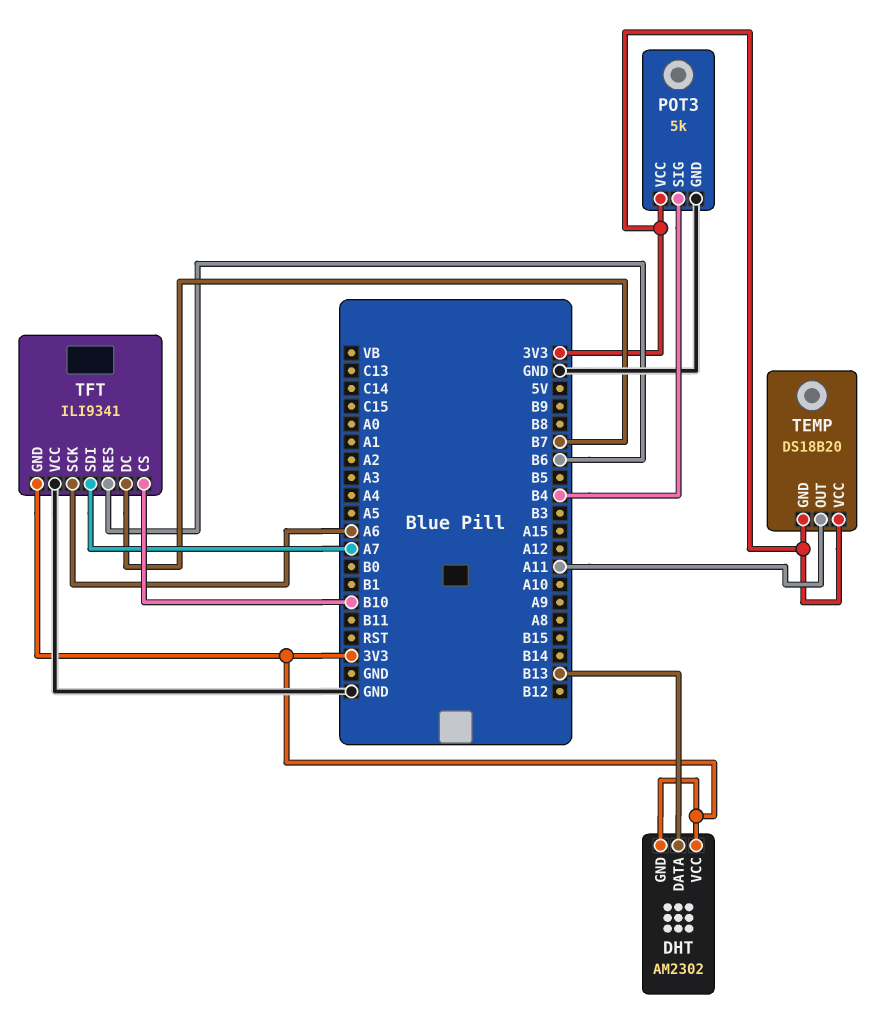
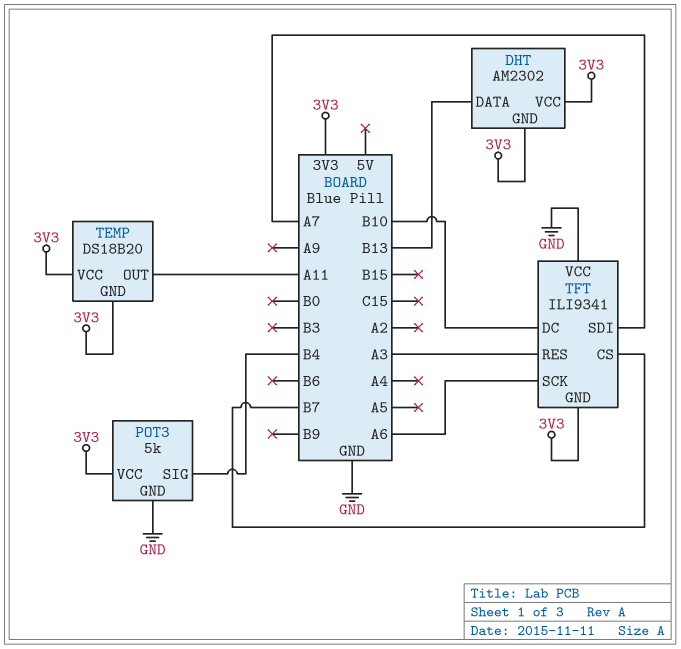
TFT pin CS: B10 -> B7
TFT pin DC: B7 -> B10
TFT pin RES: B6 -> A3

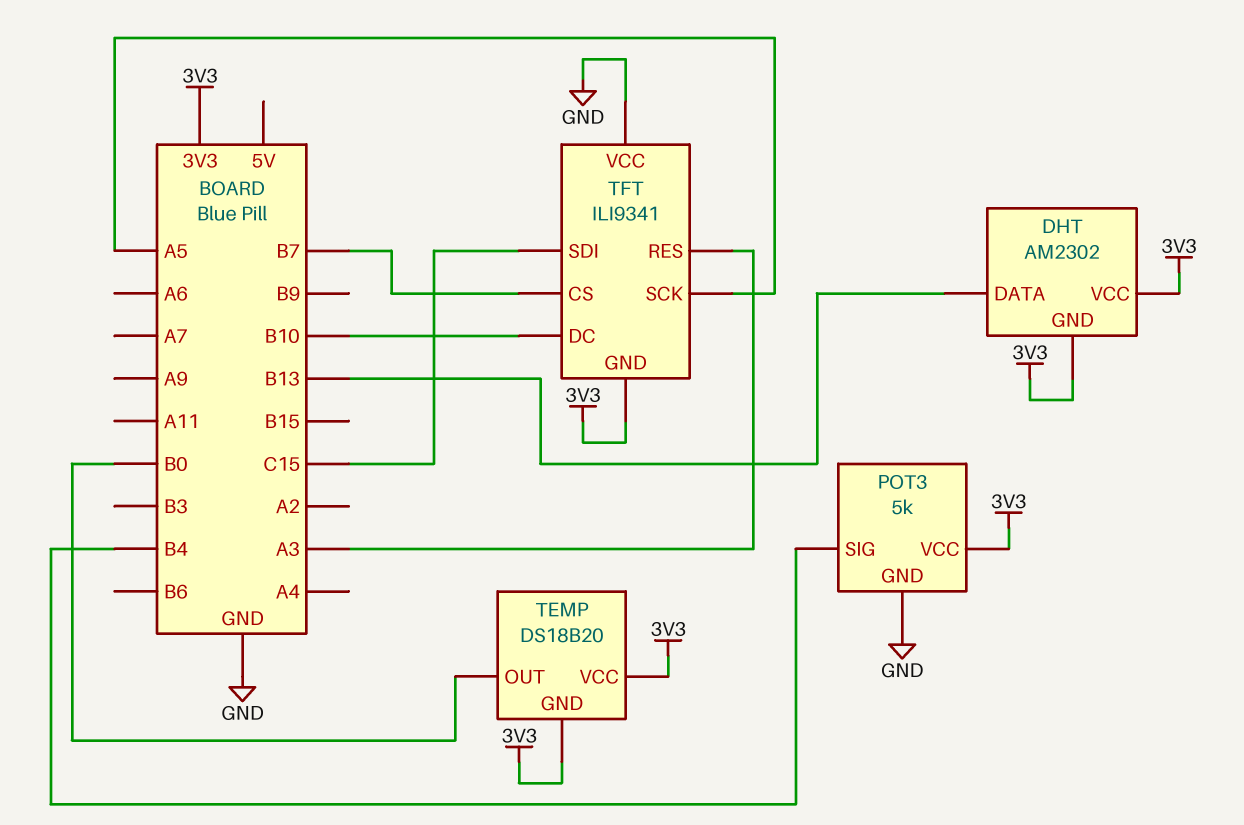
TEMP pin OUT: A11 -> B0
TFT pin SCK: A6 -> A5
TFT pin SDI: A7 -> C15

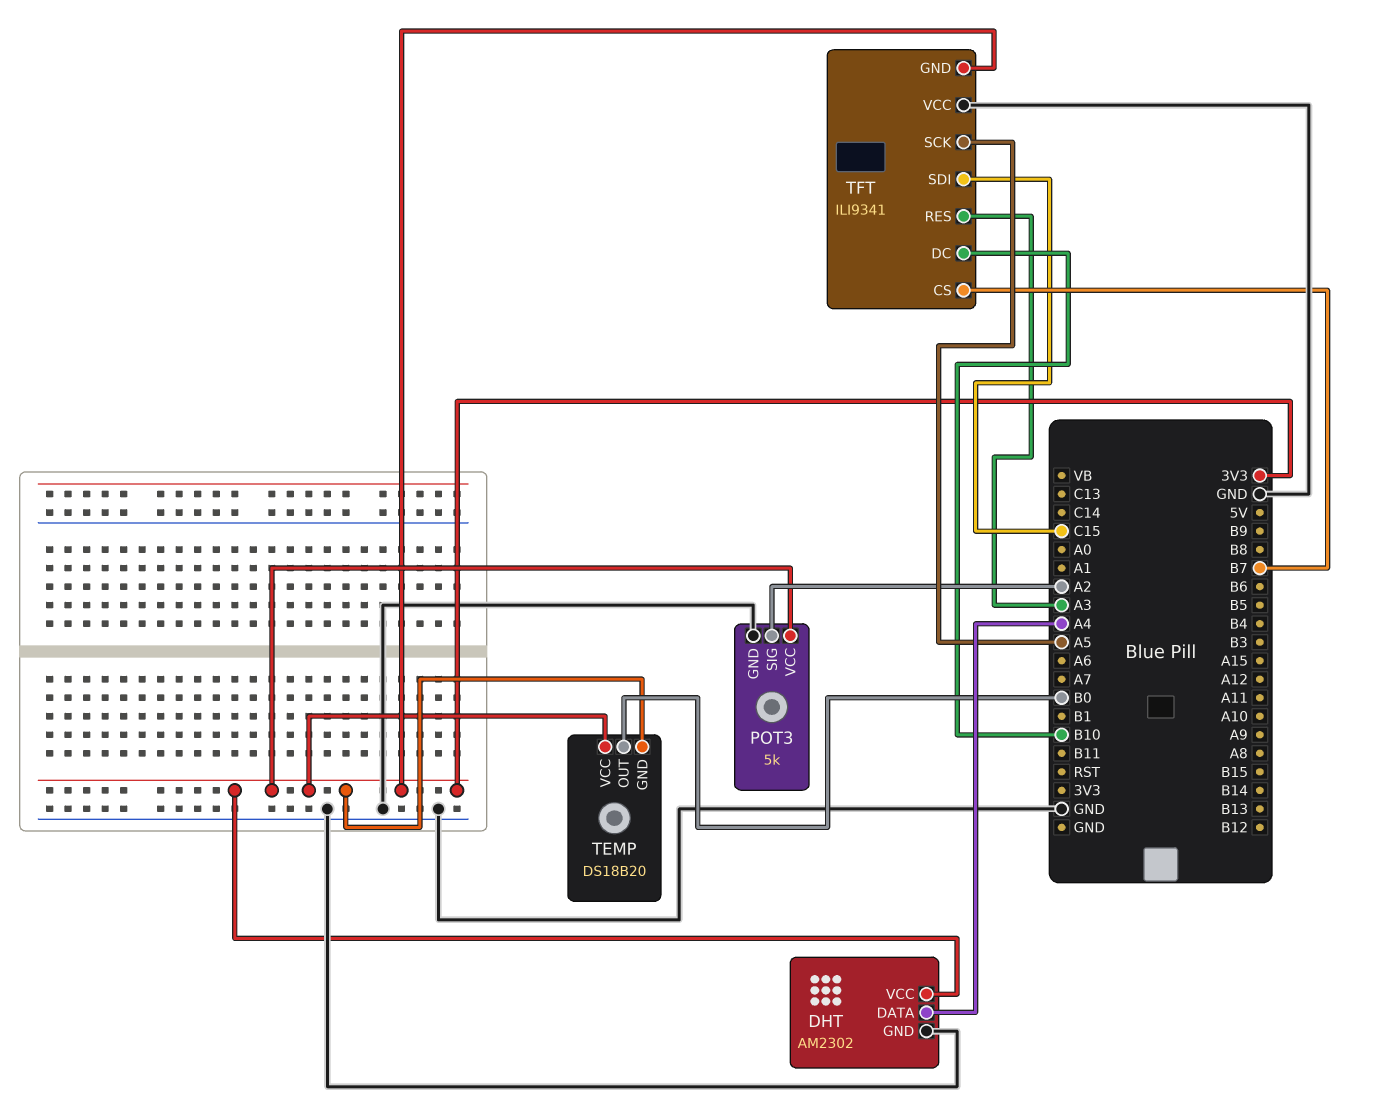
DHT pin DATA: B13 -> A4
DHT pin GND: 3V3 -> GND
POT3 pin SIG: B4 -> A2

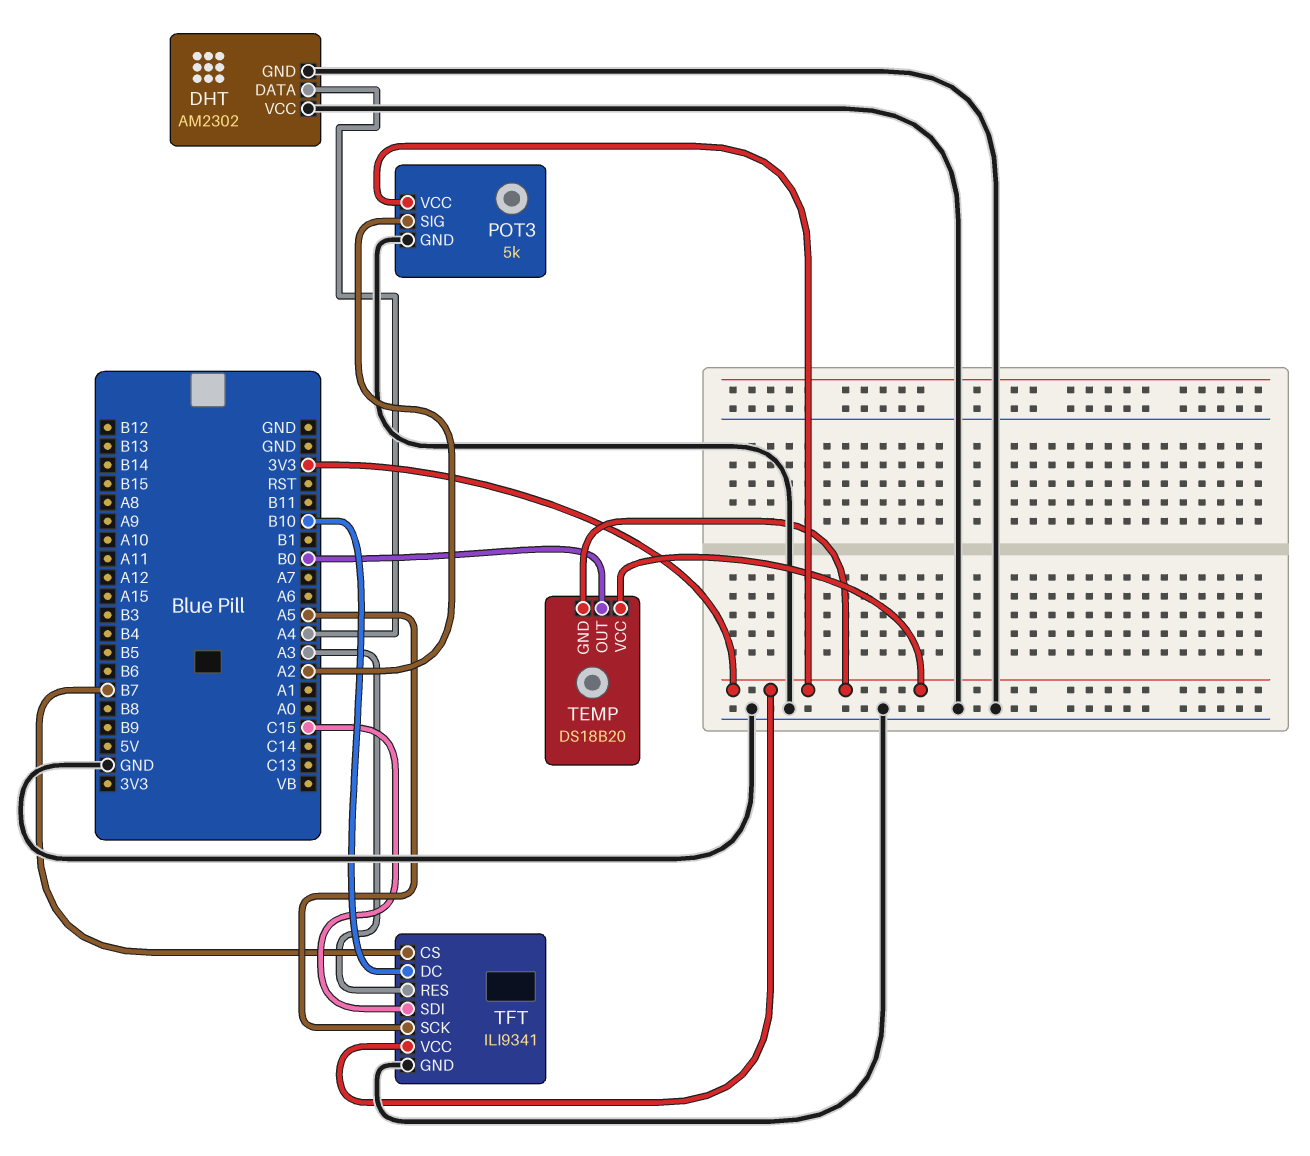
DHT pin VCC: 3V3 -> GND
TFT pin GND: 3V3 -> GND
TFT pin VCC: GND -> 3V3

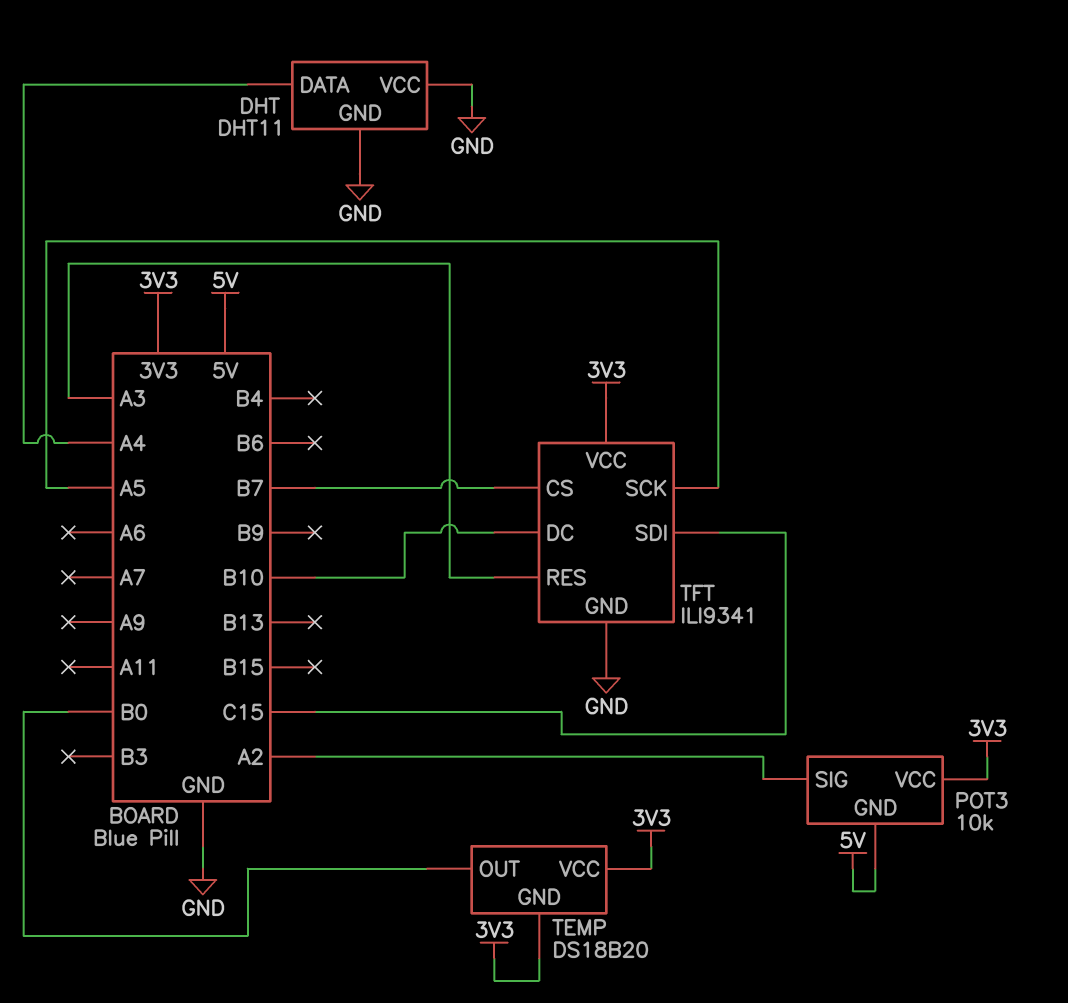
DHT: AM2302 -> DHT11
POT3: 5k -> 10k
POT3 pin GND: GND -> 5V

